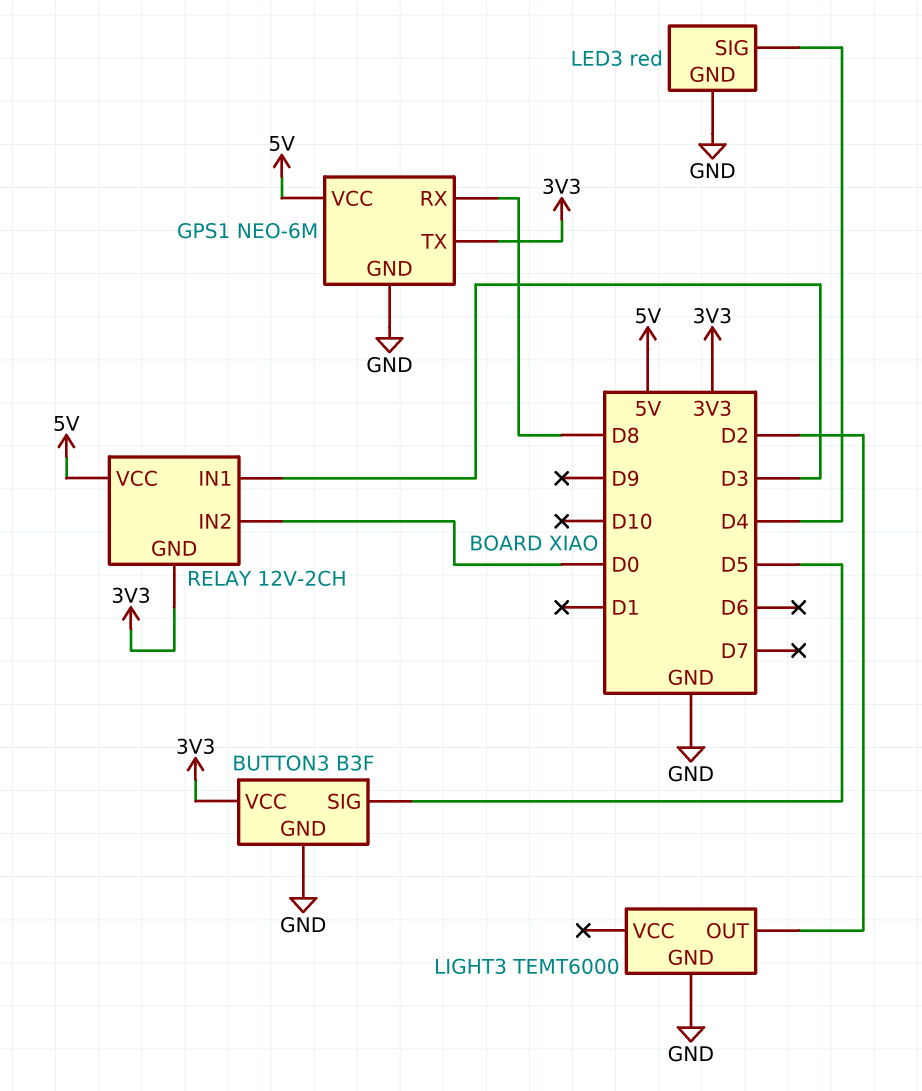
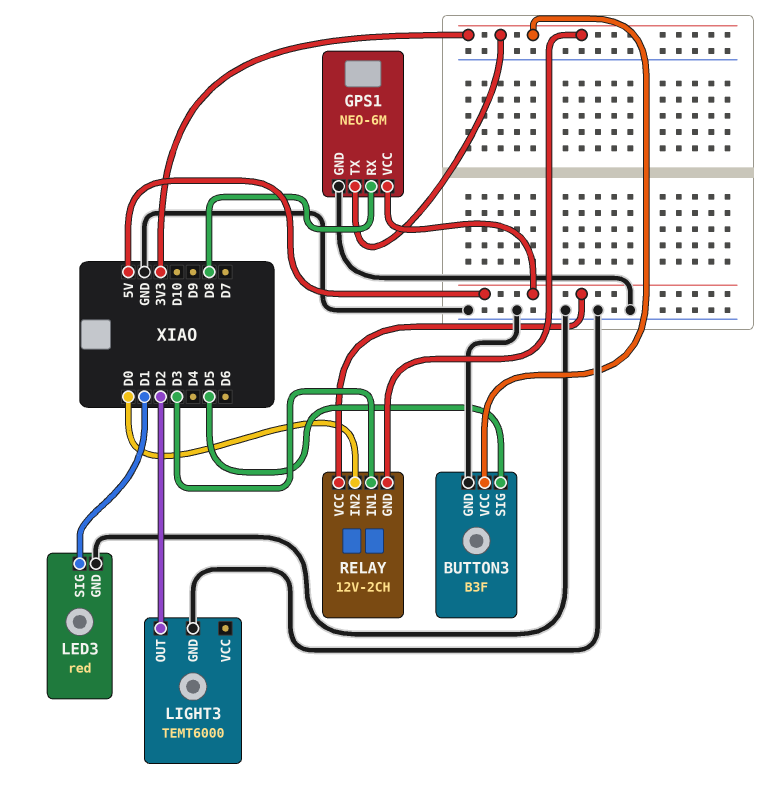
LED3 pin SIG: D4 -> D1

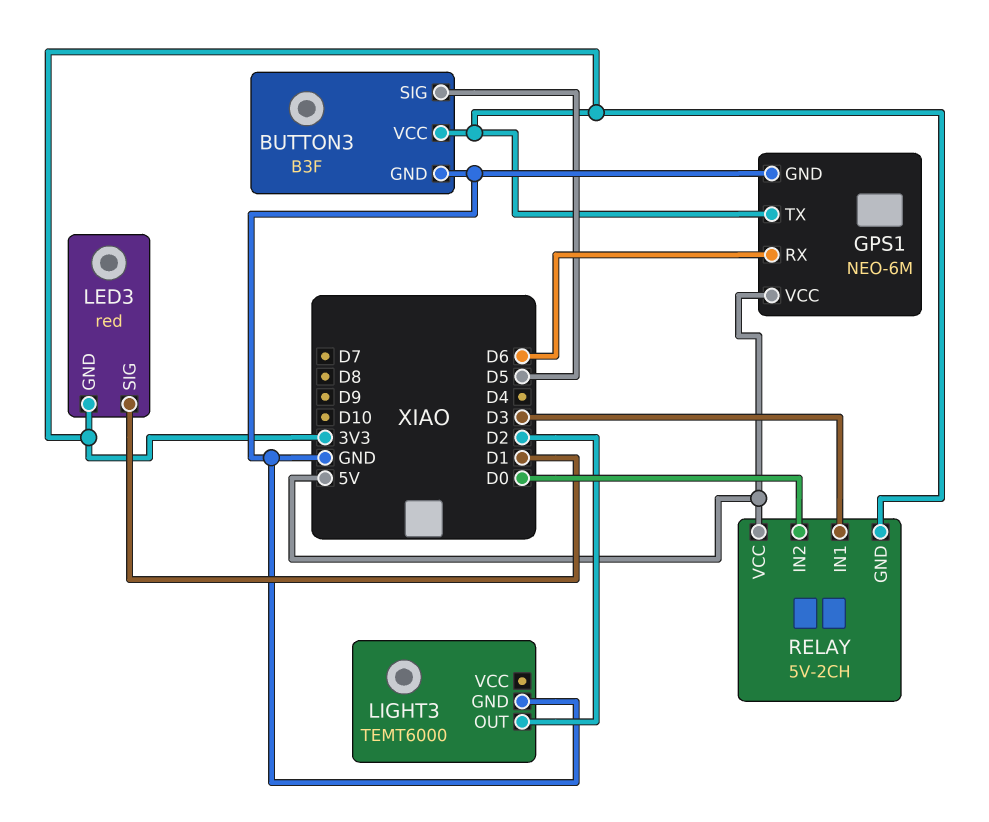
GPS1 pin RX: D8 -> D6
LED3 pin GND: GND -> 3V3
RELAY: 12V-2CH -> 5V-2CH

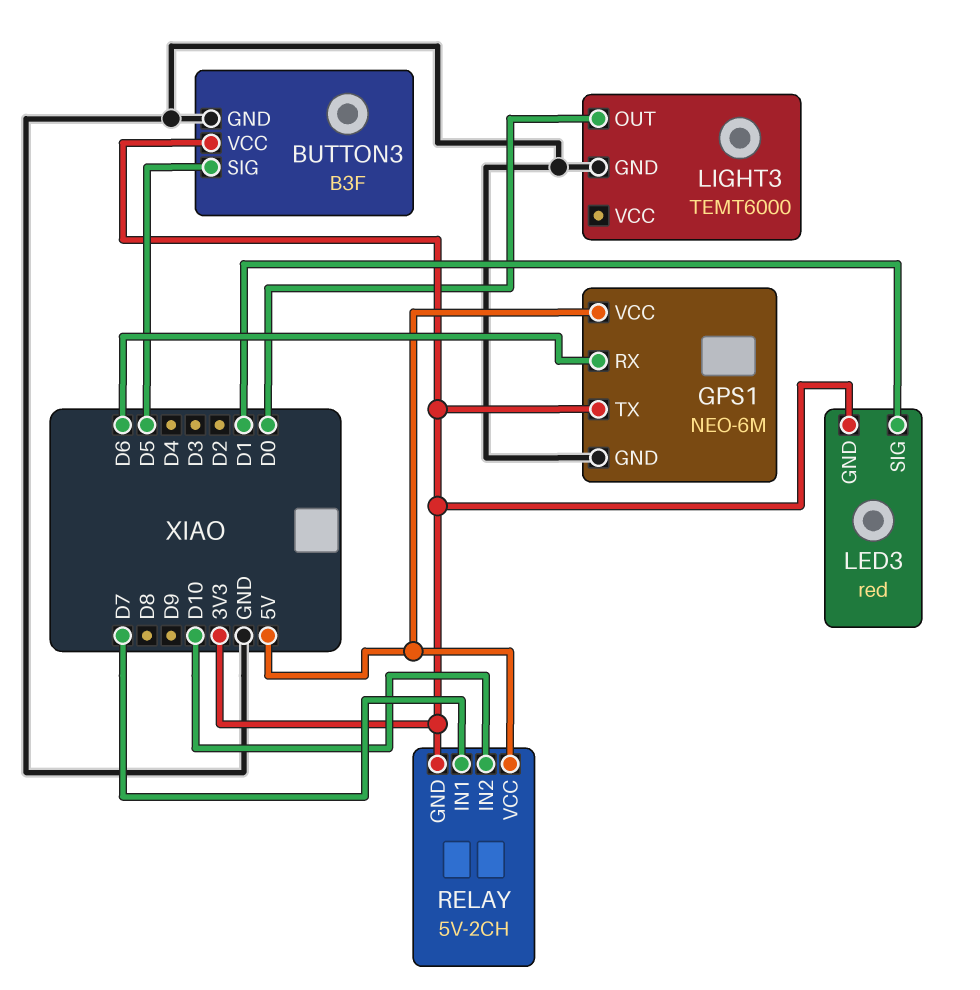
LIGHT3 pin OUT: D2 -> D0
RELAY pin IN1: D3 -> D7
RELAY pin IN2: D0 -> D10

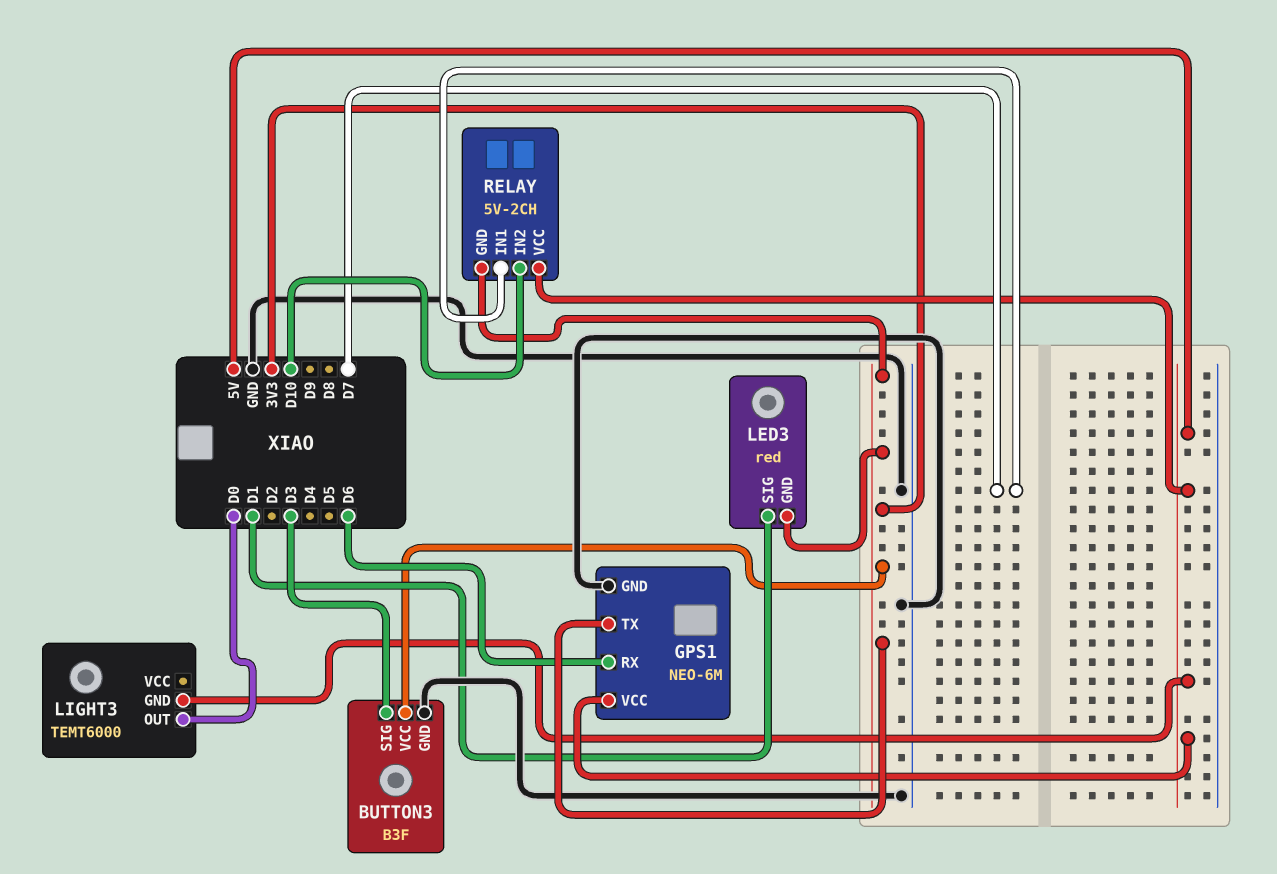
BUTTON3 pin SIG: D5 -> D3
LIGHT3 pin GND: GND -> 5V

